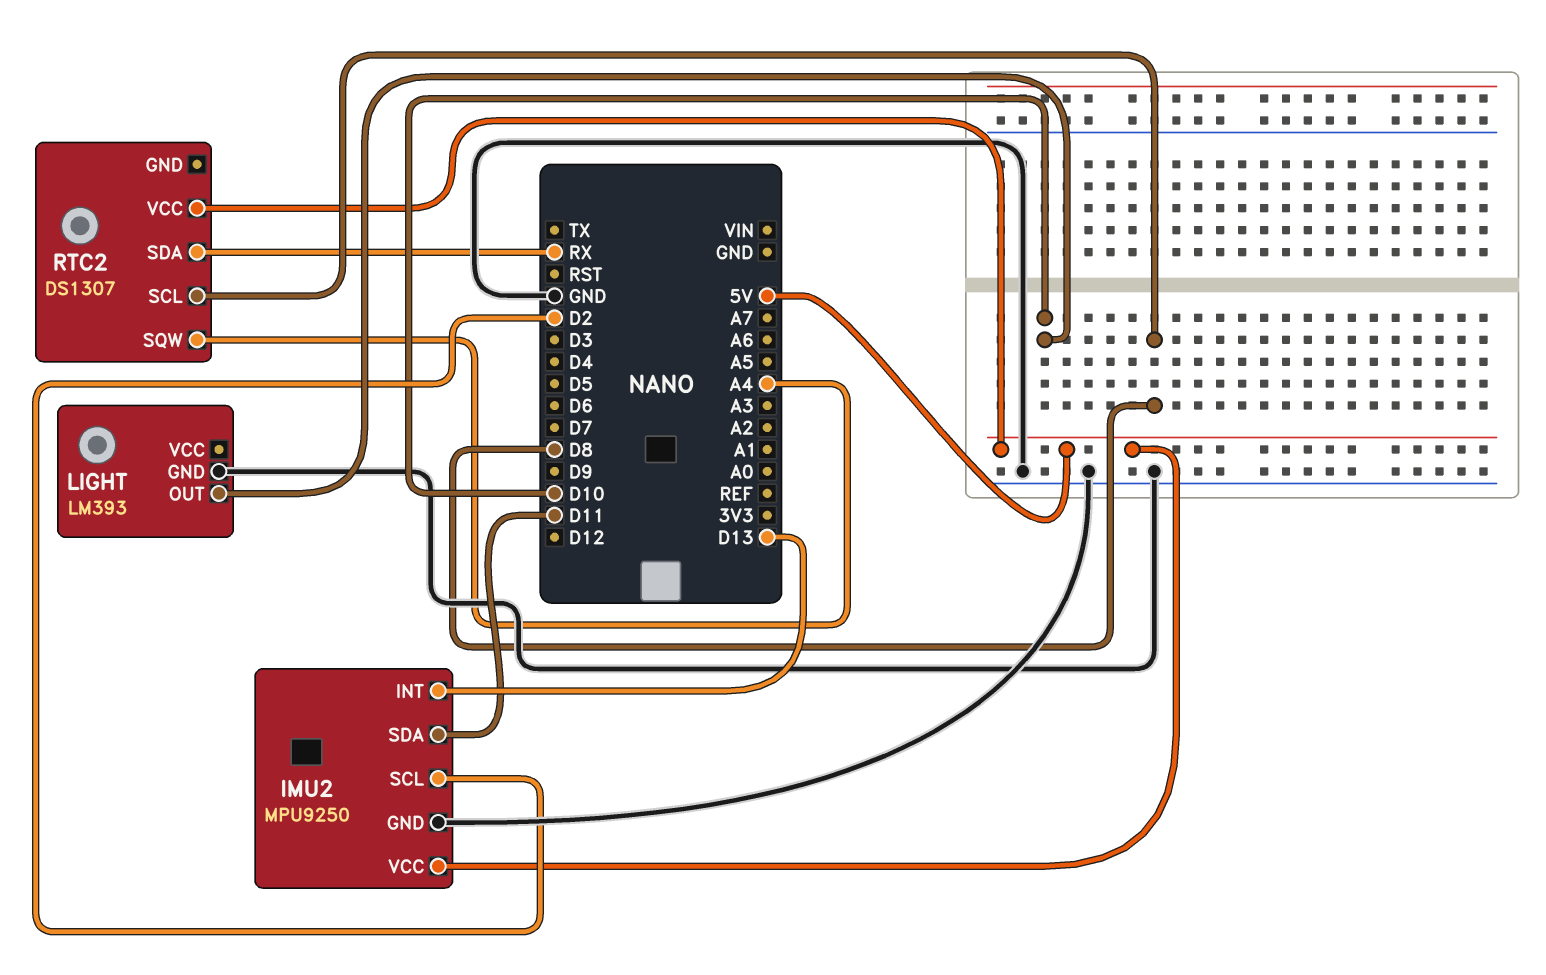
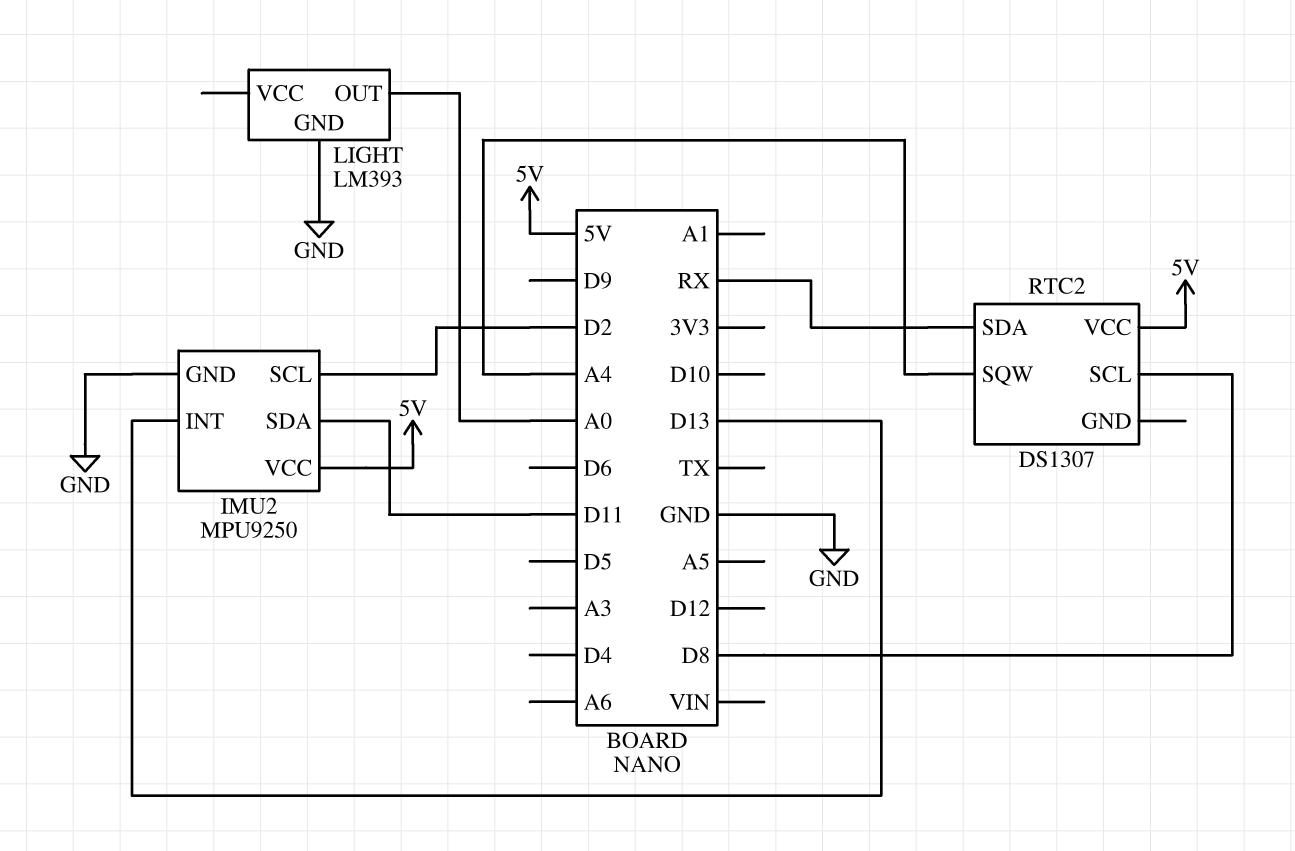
LIGHT pin OUT: D10 -> A0

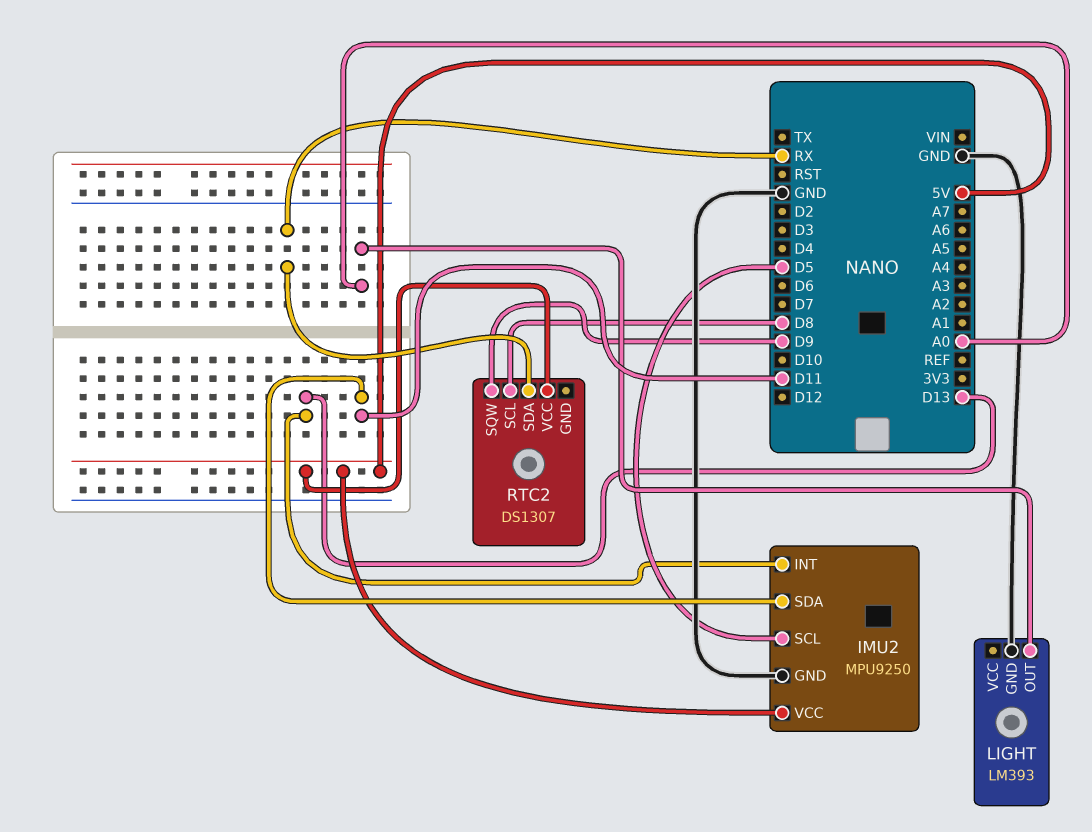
IMU2 pin SCL: D2 -> D5
RTC2 pin SQW: A4 -> D9

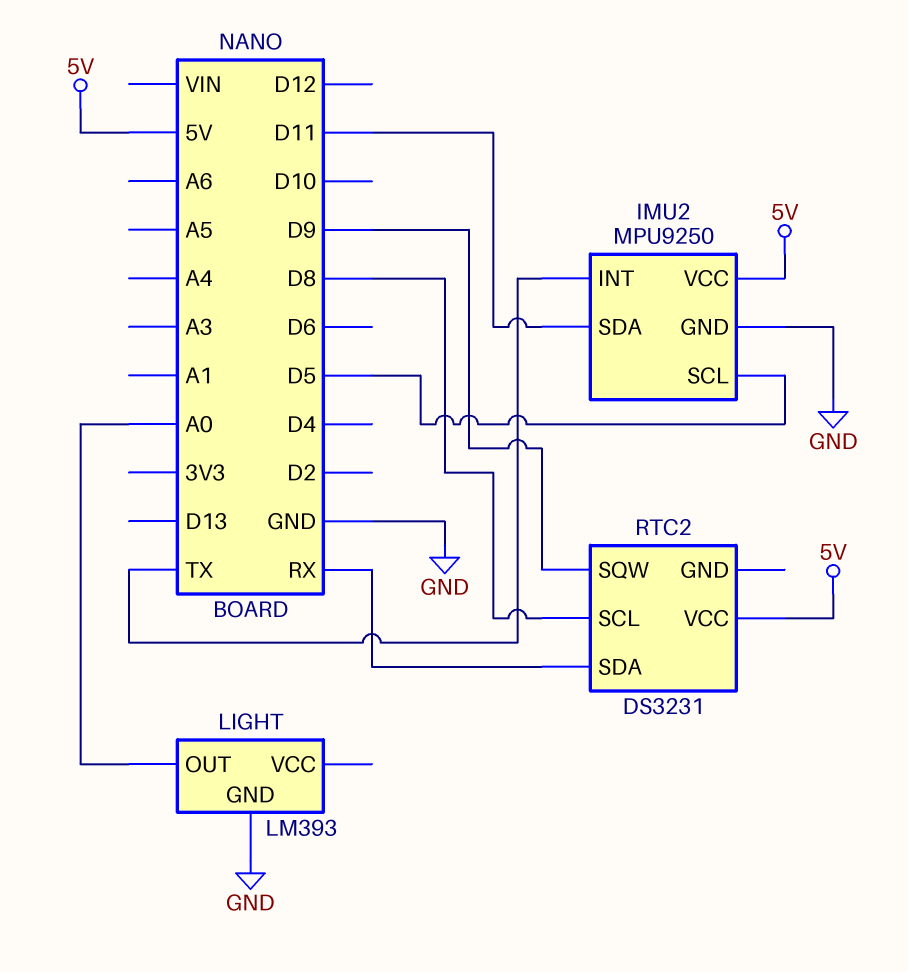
IMU2 pin INT: D13 -> TX
RTC2: DS1307 -> DS3231

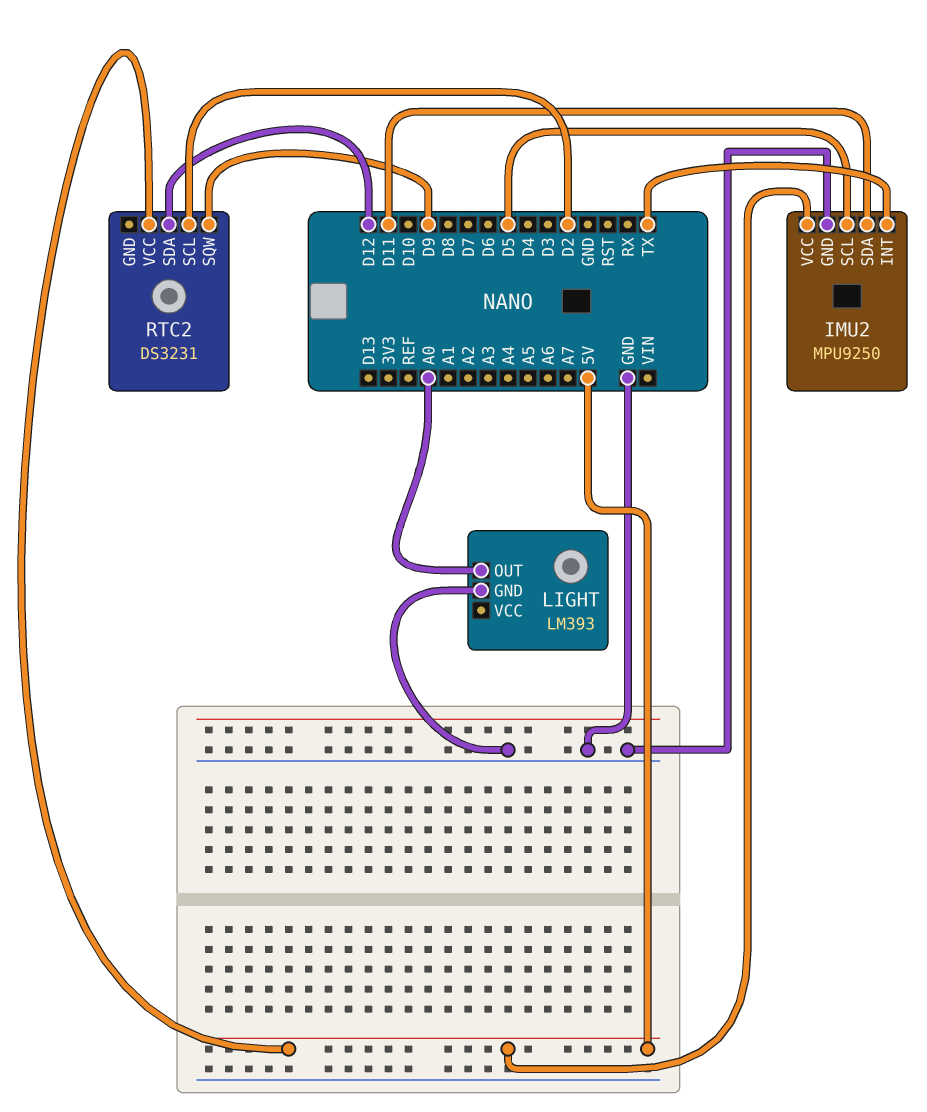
RTC2 pin SCL: D8 -> D2
RTC2 pin SDA: RX -> D12

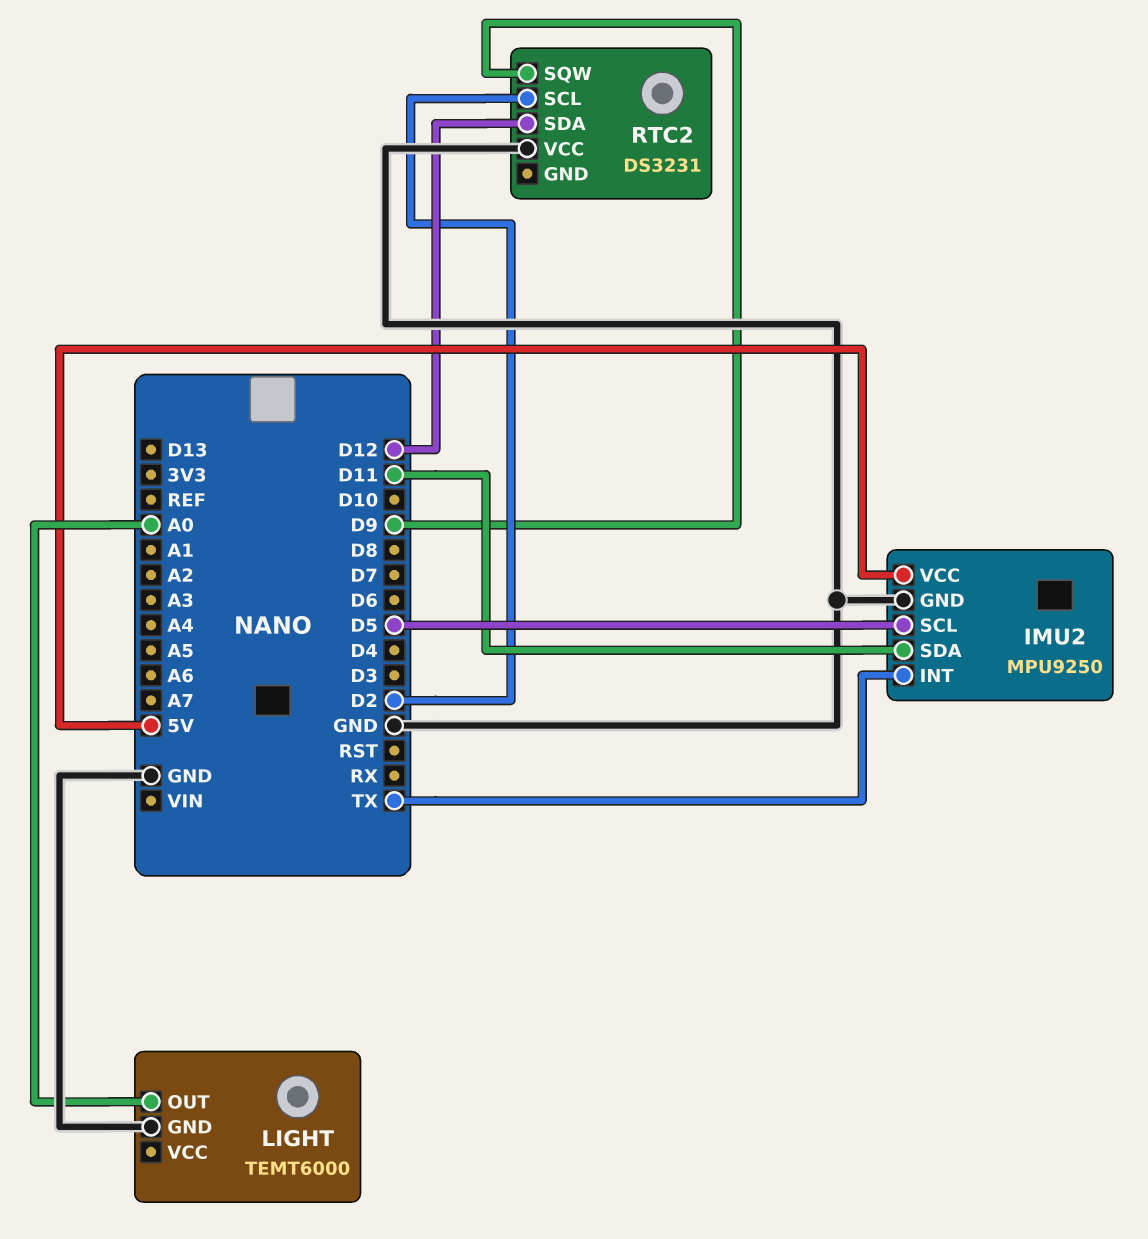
LIGHT: LM393 -> TEMT6000
RTC2 pin VCC: 5V -> GND

